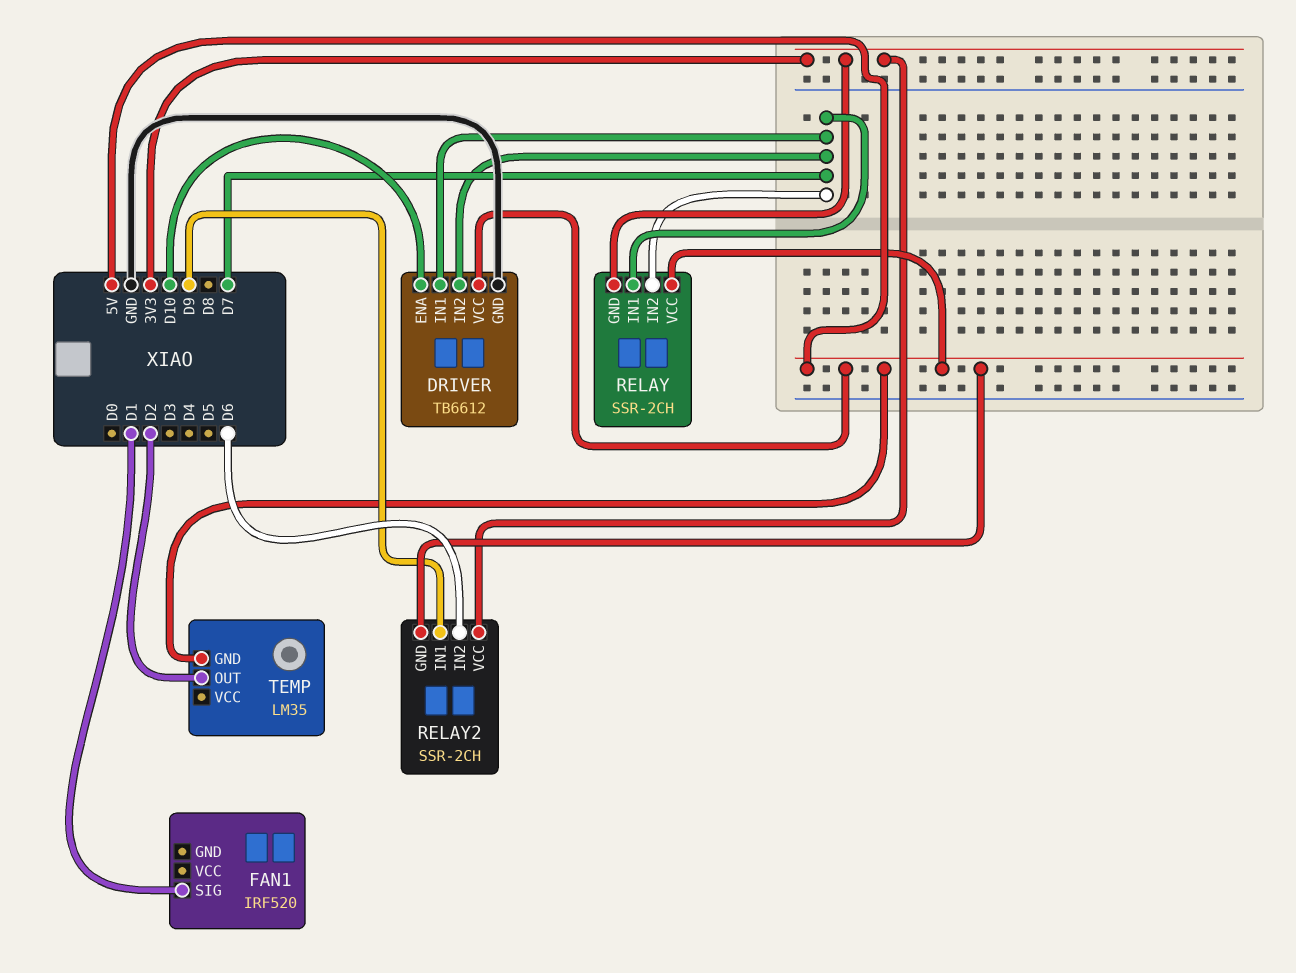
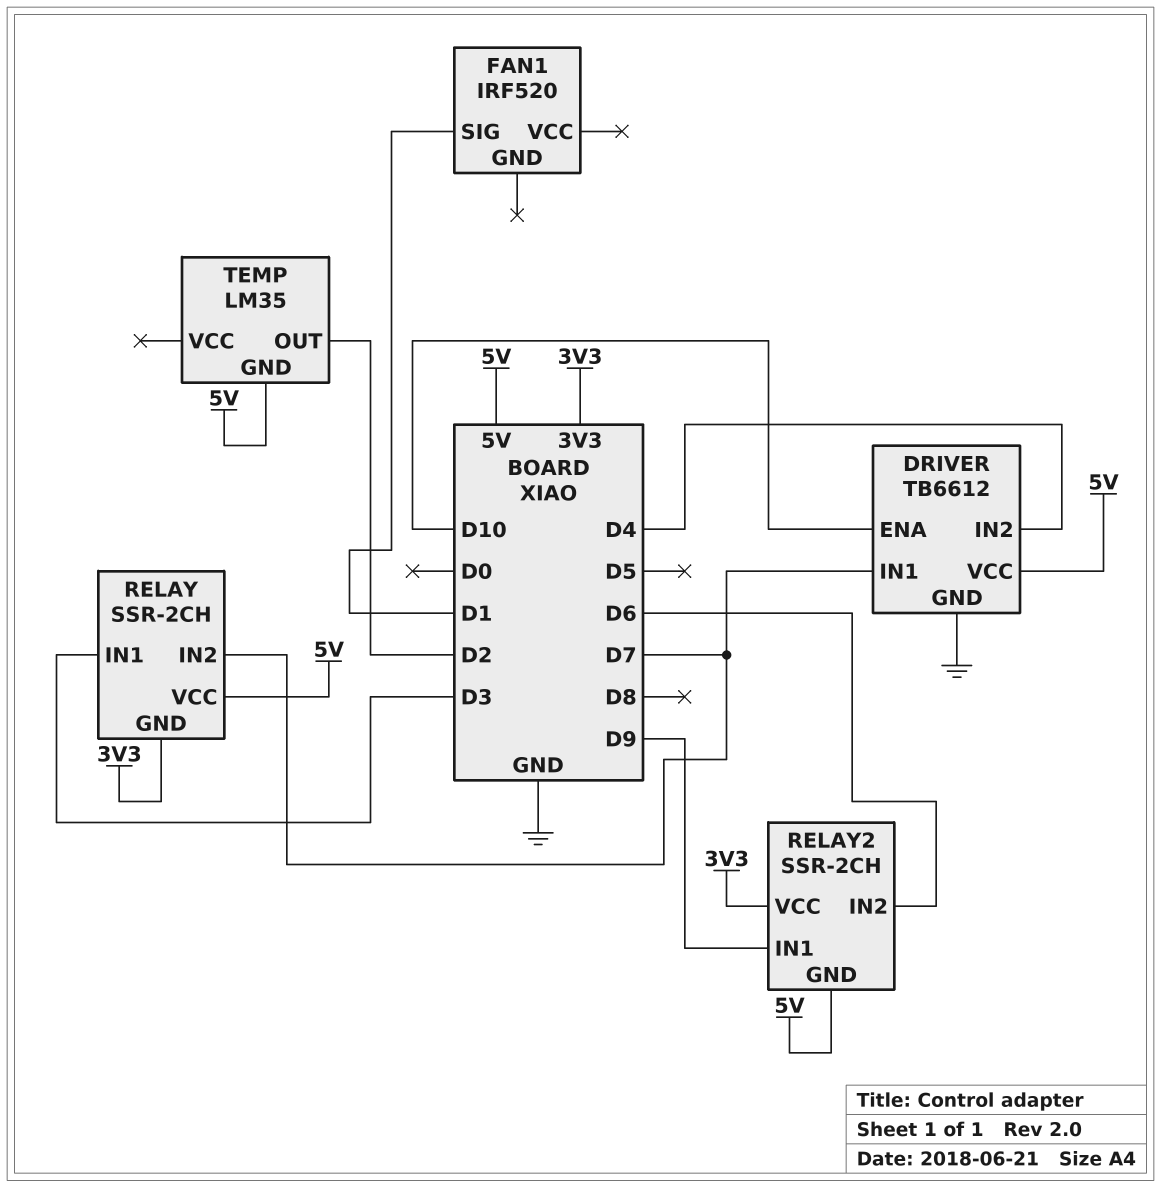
DRIVER pin IN2: D7 -> D4
RELAY pin IN1: D7 -> D3

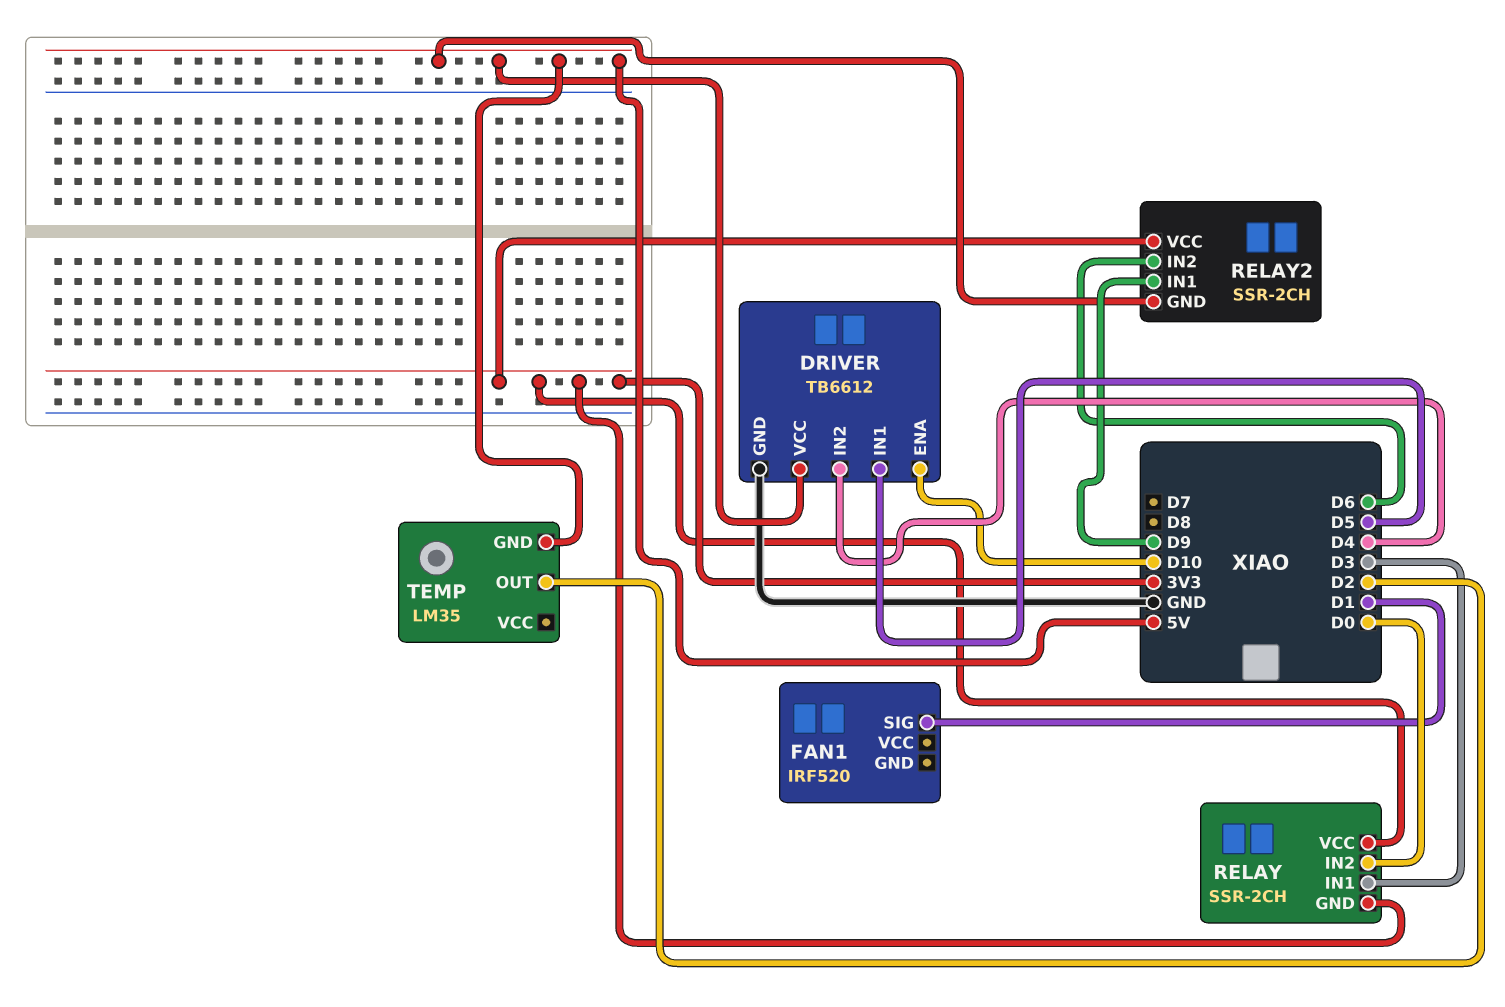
DRIVER pin IN1: D7 -> D5
RELAY pin IN2: D7 -> D0
RELAY pin VCC: 5V -> 3V3

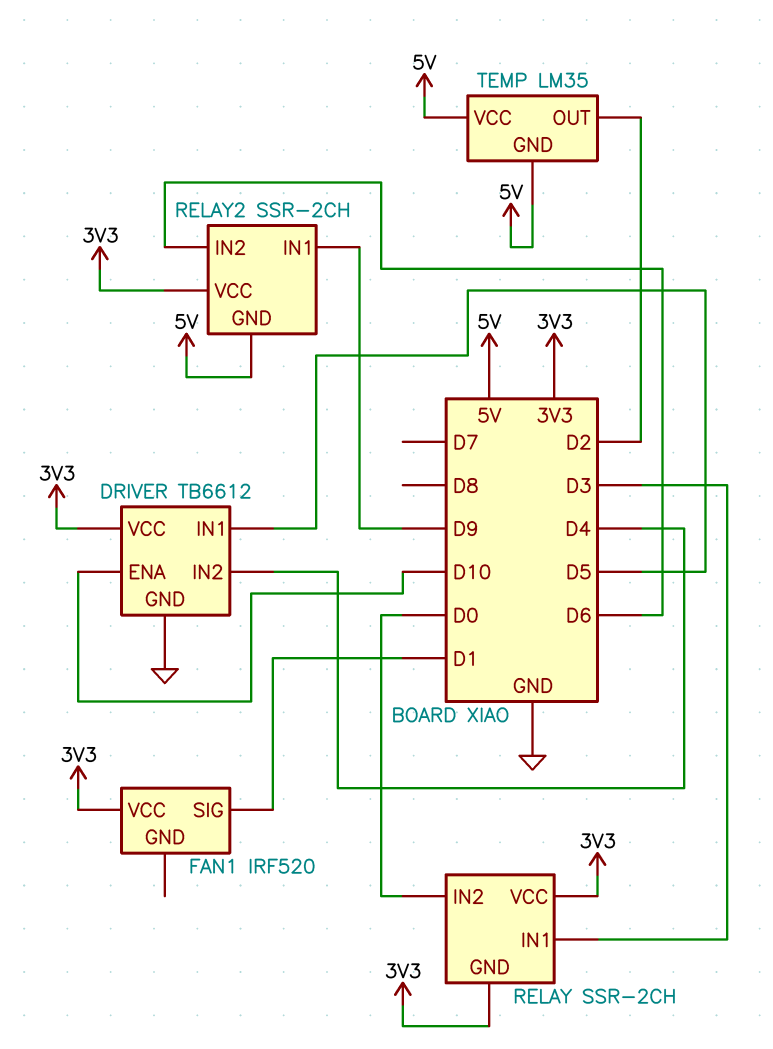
DRIVER pin VCC: 5V -> 3V3
FAN1 pin VCC: none -> 3V3
TEMP pin VCC: none -> 5V

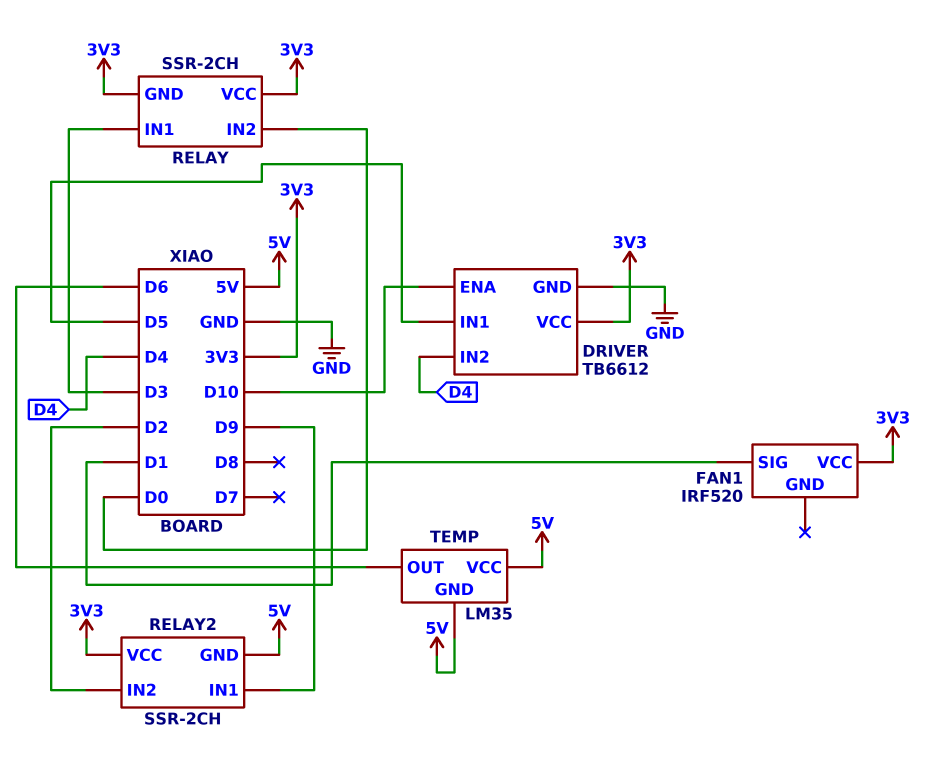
RELAY2 pin IN2: D6 -> D2
TEMP pin OUT: D2 -> D6

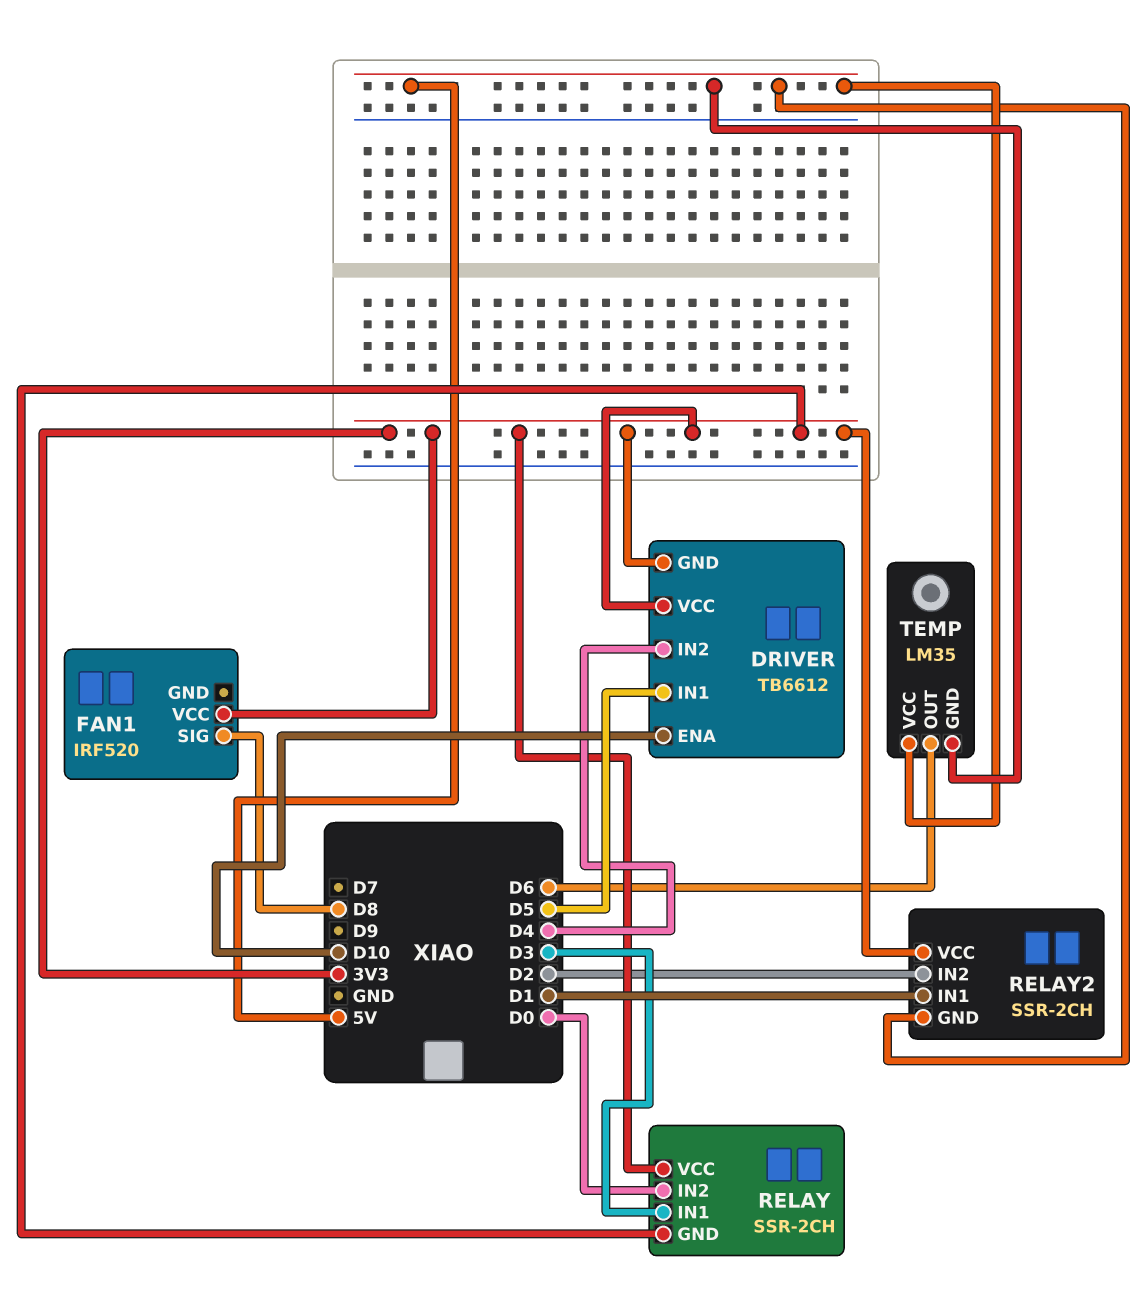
DRIVER pin GND: GND -> 3V3
FAN1 pin SIG: D1 -> D8
RELAY2 pin IN1: D9 -> D1

